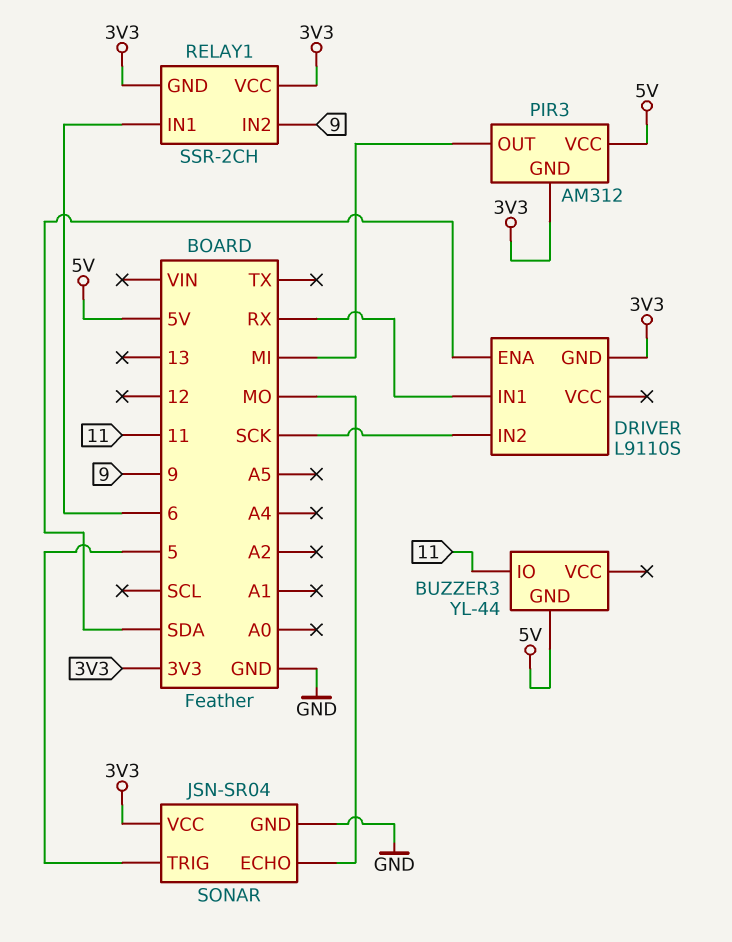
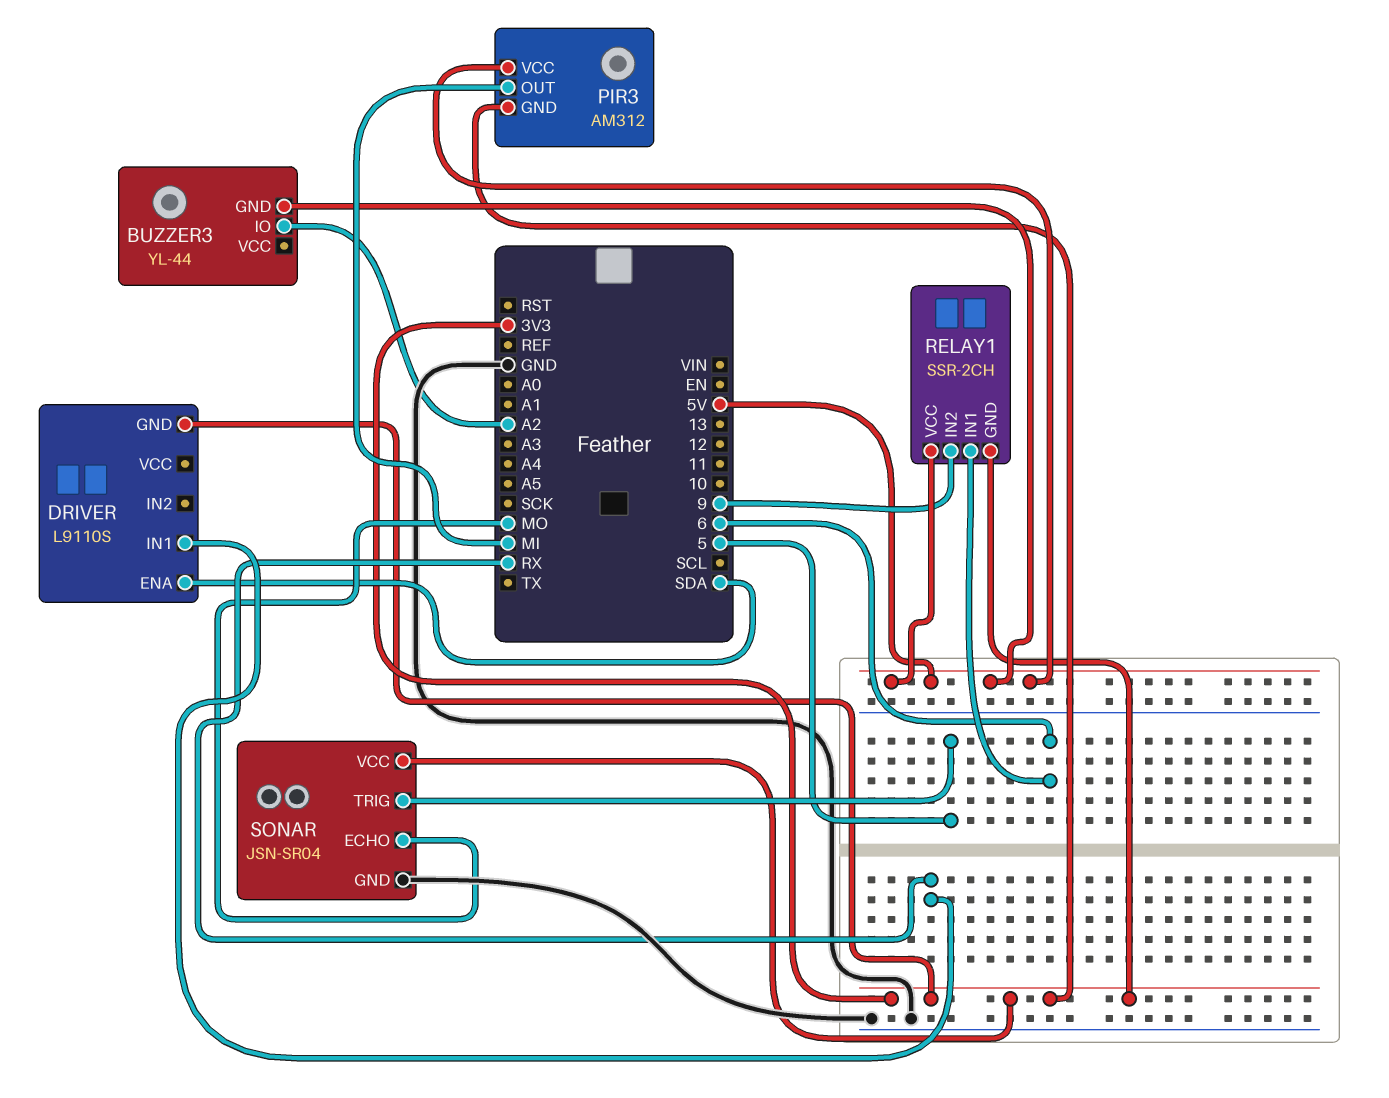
BUZZER3 pin IO: 11 -> A2
DRIVER pin IN2: SCK -> none
RELAY1 pin VCC: 3V3 -> 5V

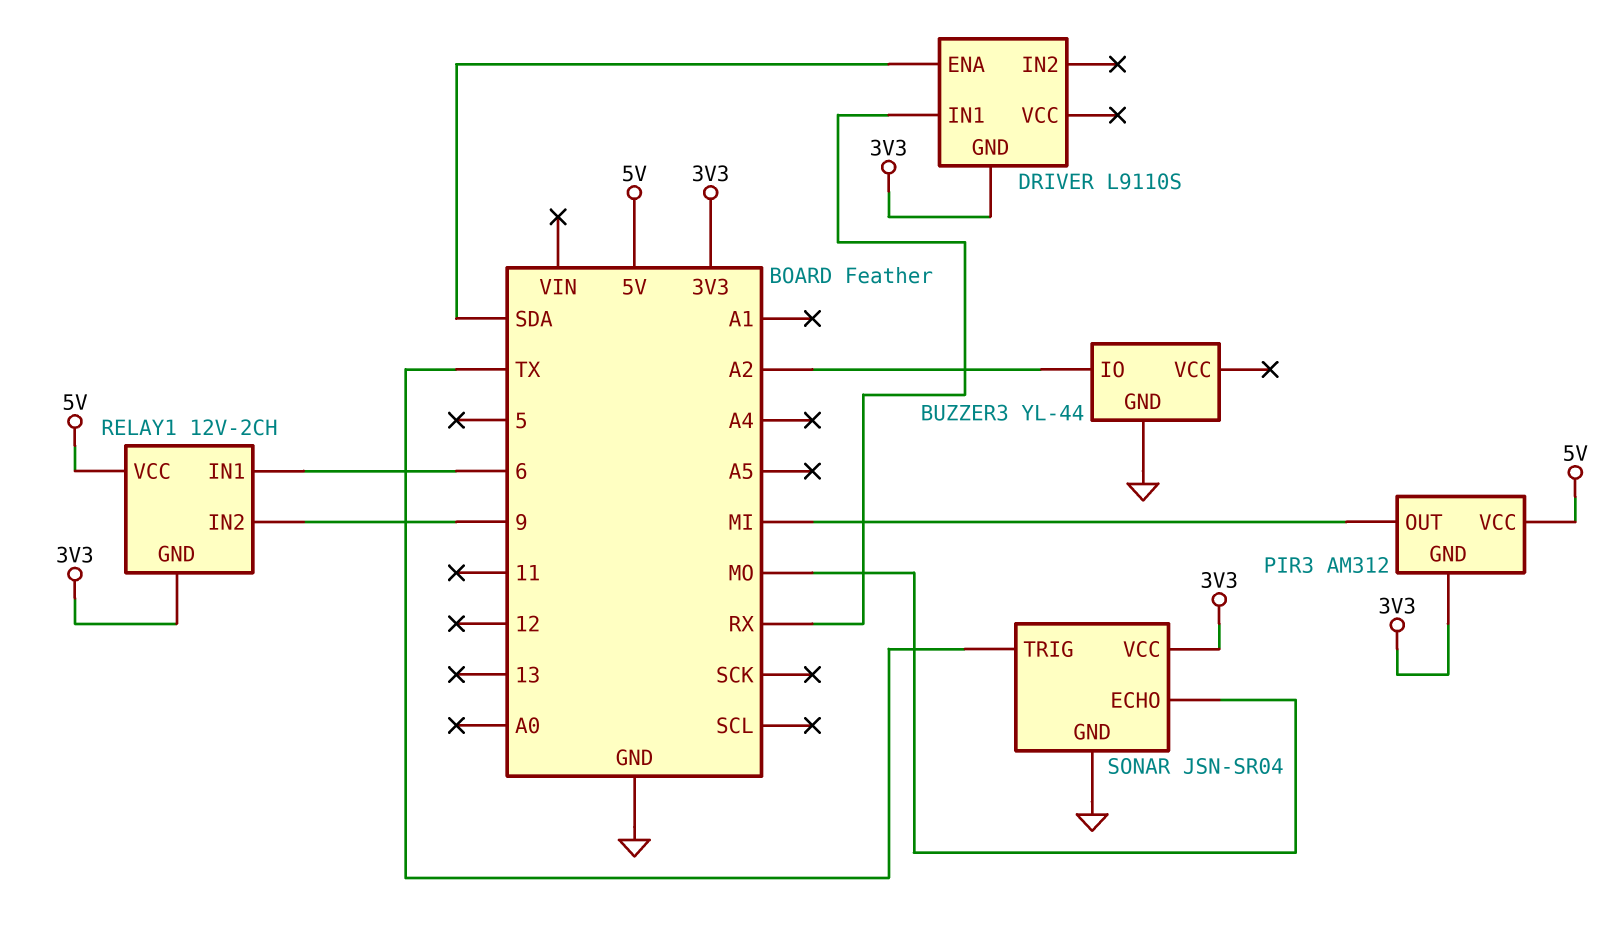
BUZZER3 pin GND: 5V -> GND
RELAY1: SSR-2CH -> 12V-2CH
SONAR pin TRIG: 5 -> TX

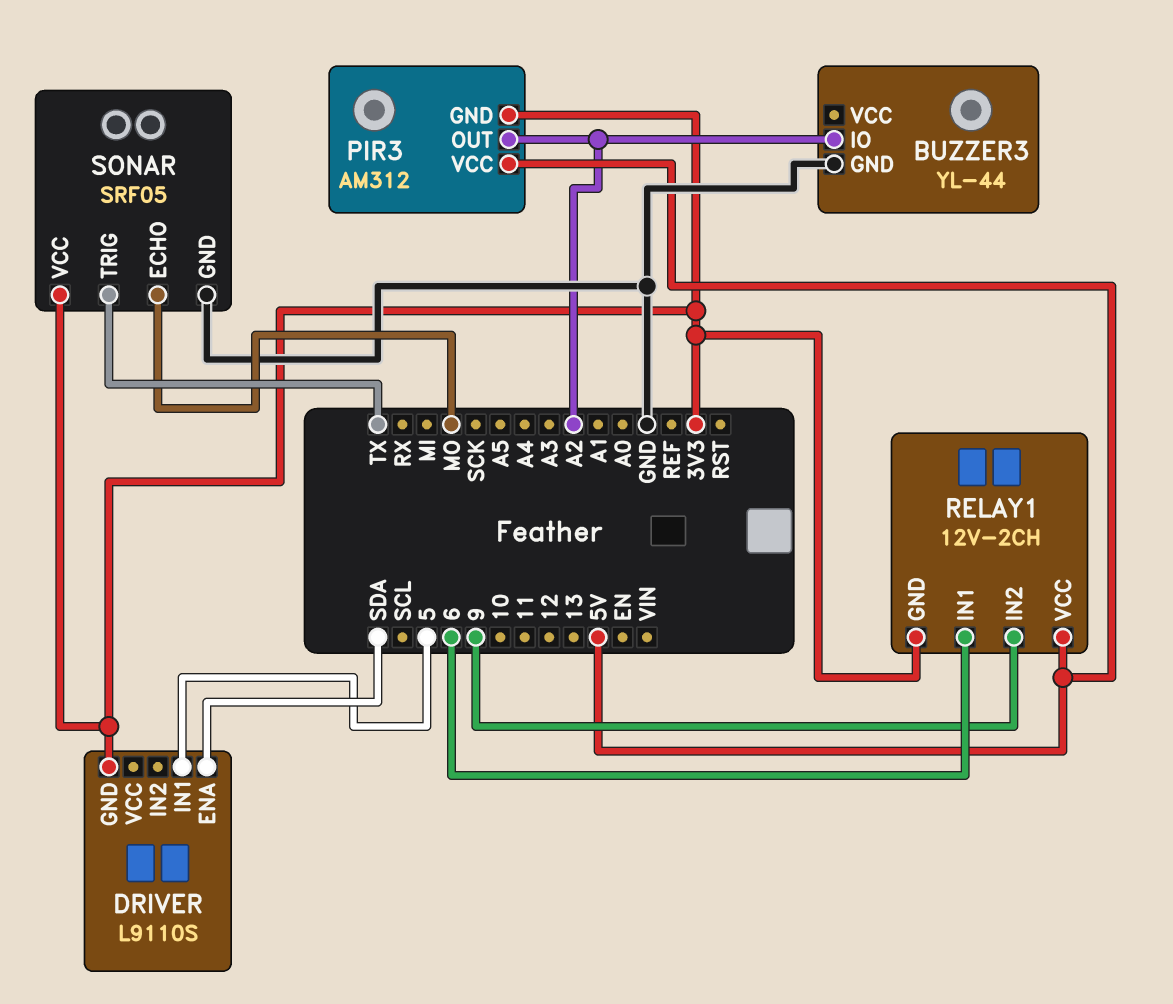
DRIVER pin IN1: RX -> 5
PIR3 pin OUT: MI -> A2
SONAR: JSN-SR04 -> SRF05

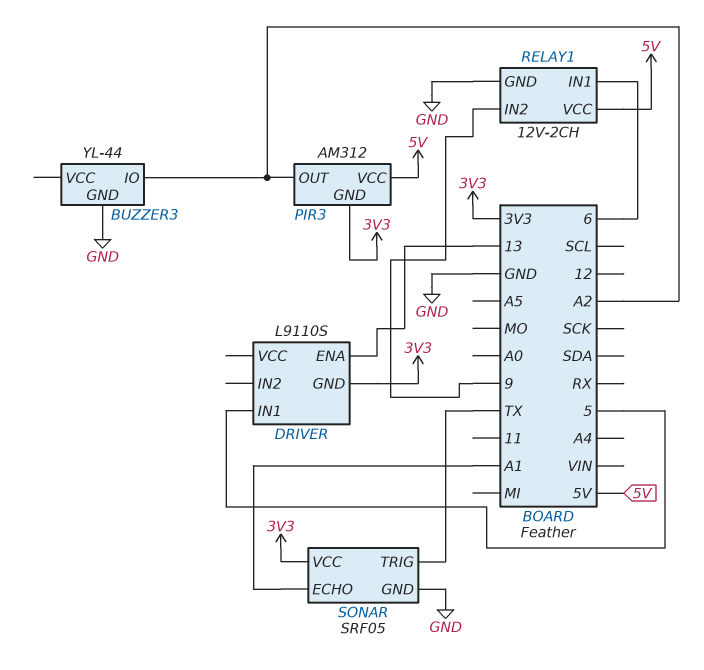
DRIVER pin ENA: SDA -> 13
RELAY1 pin GND: 3V3 -> GND
SONAR pin ECHO: MO -> A1

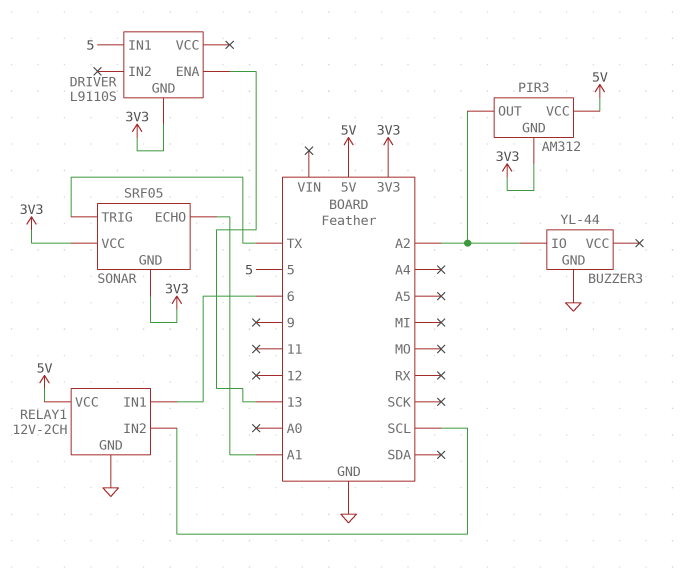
RELAY1 pin IN2: 9 -> SCL
SONAR pin GND: GND -> 3V3

